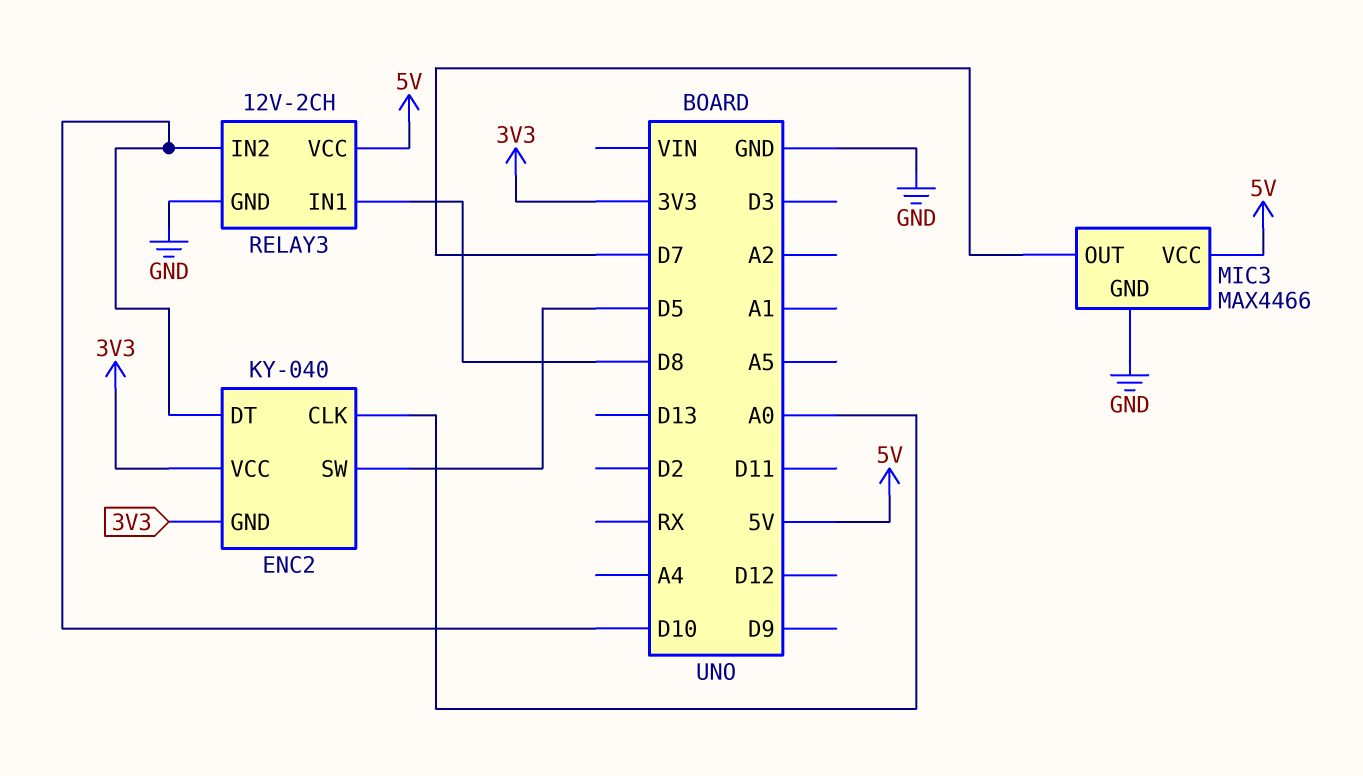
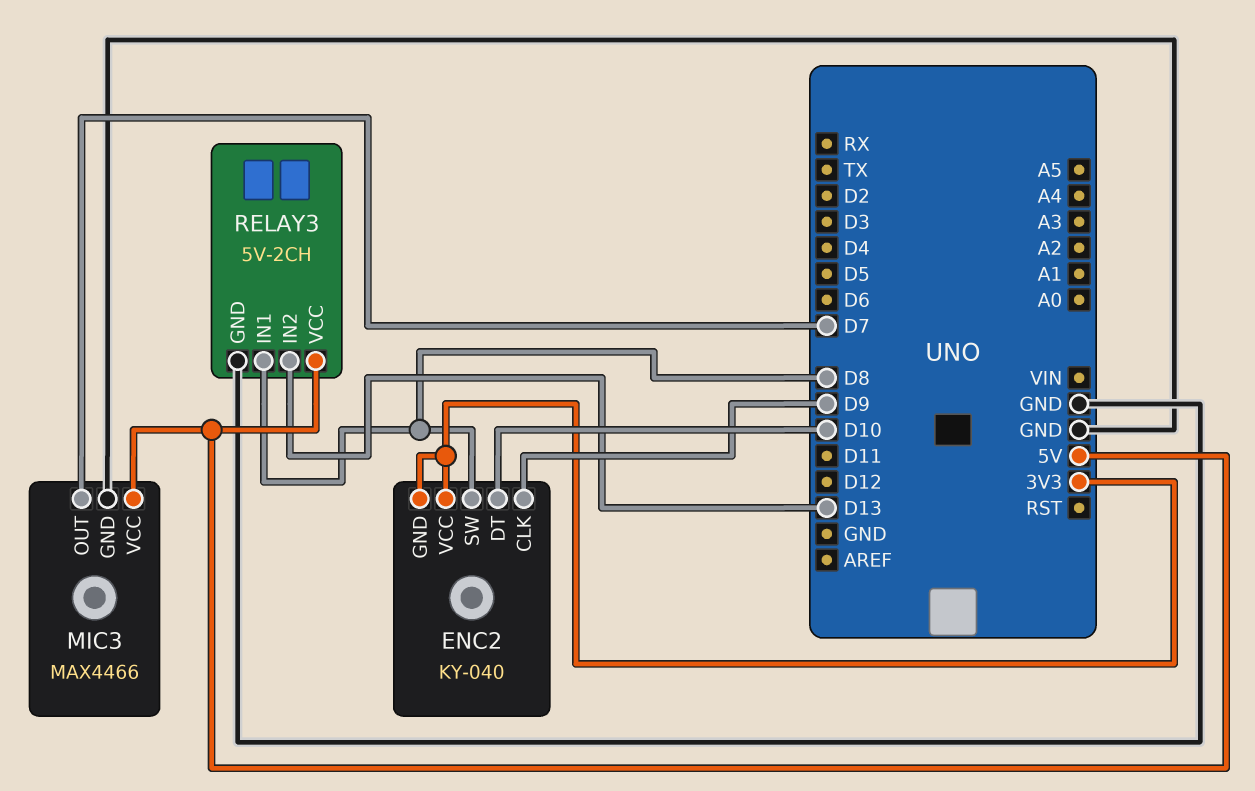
ENC2 pin CLK: A0 -> D9
ENC2 pin SW: D5 -> D8
RELAY3: 12V-2CH -> 5V-2CH
RELAY3 pin IN2: D10 -> D13

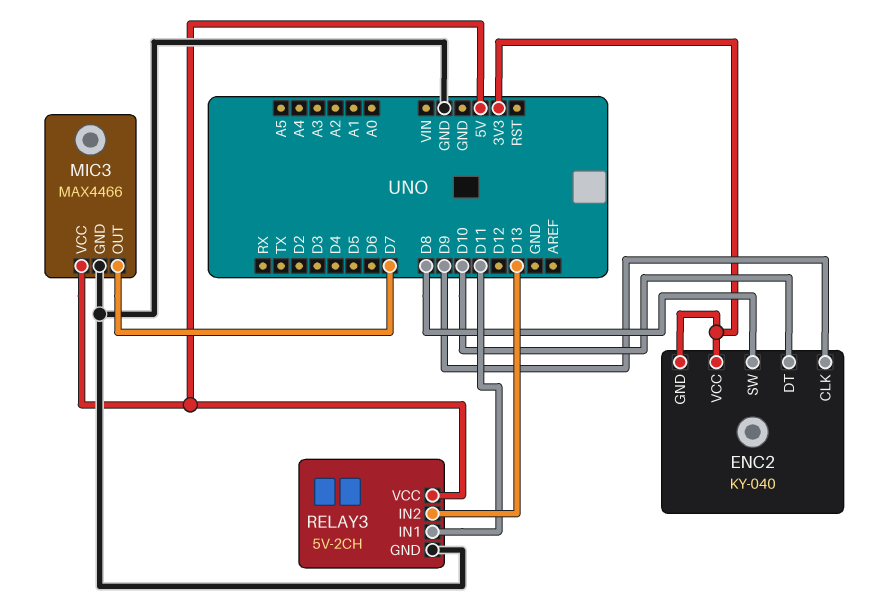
RELAY3 pin IN1: D8 -> D11

